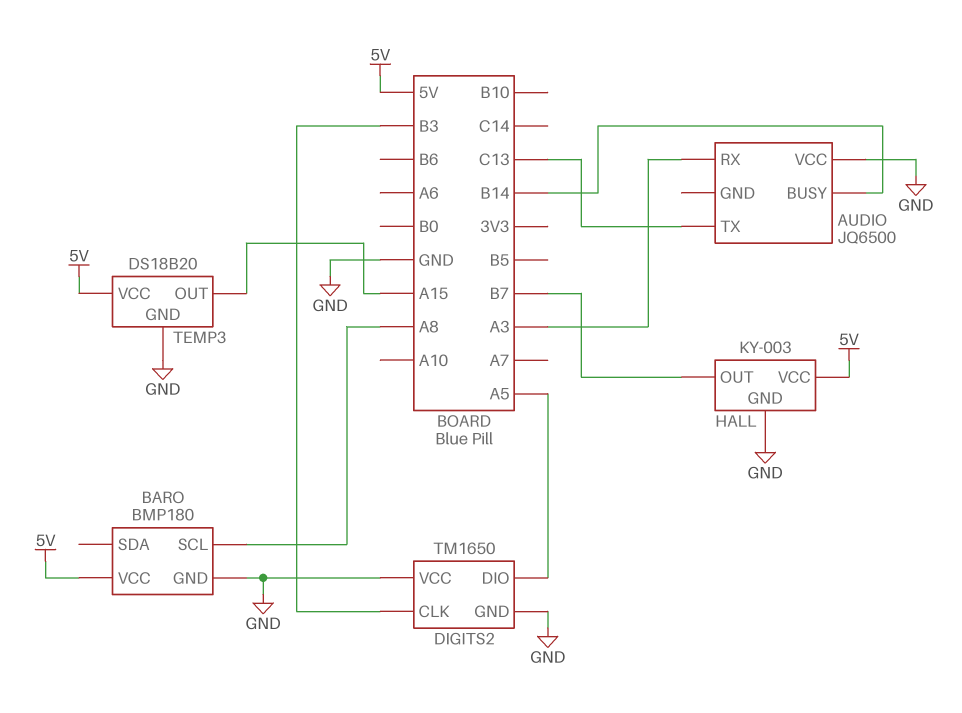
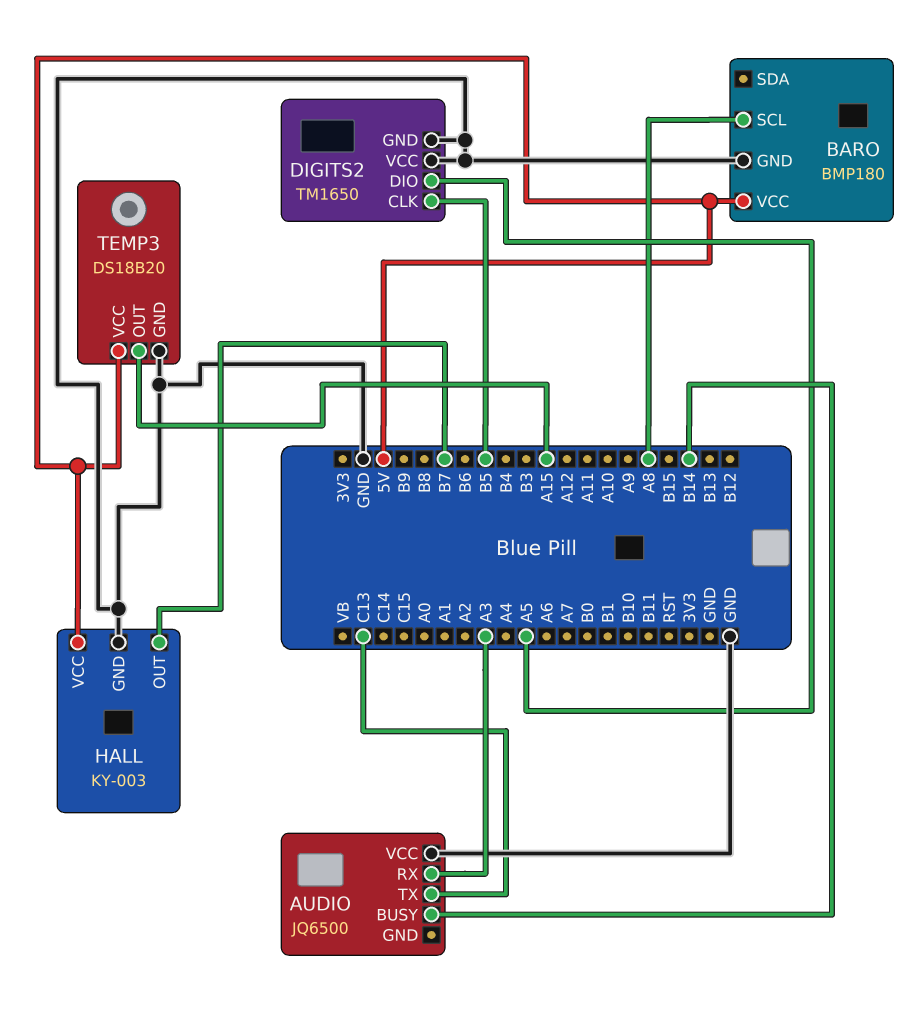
DIGITS2 pin CLK: B3 -> B5

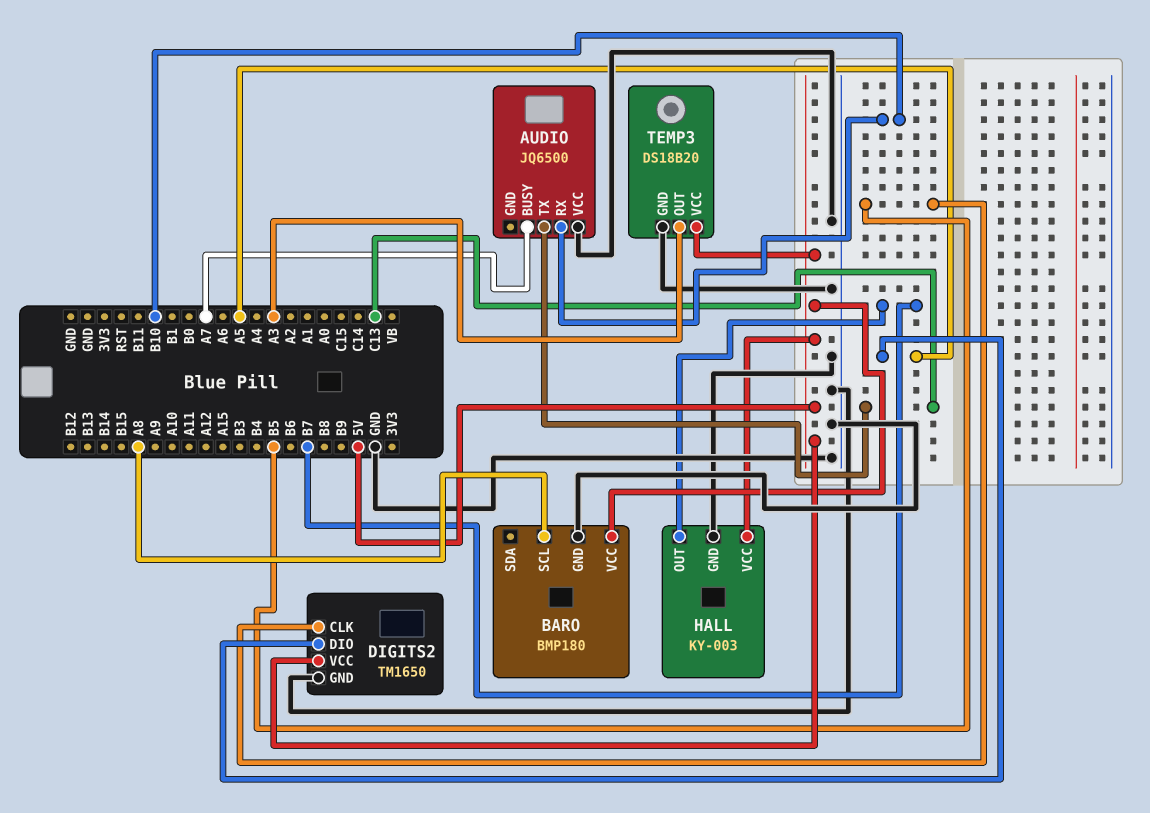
AUDIO pin BUSY: B14 -> A7
AUDIO pin RX: A3 -> B10
DIGITS2 pin VCC: GND -> 5V
TEMP3 pin OUT: A15 -> A3

